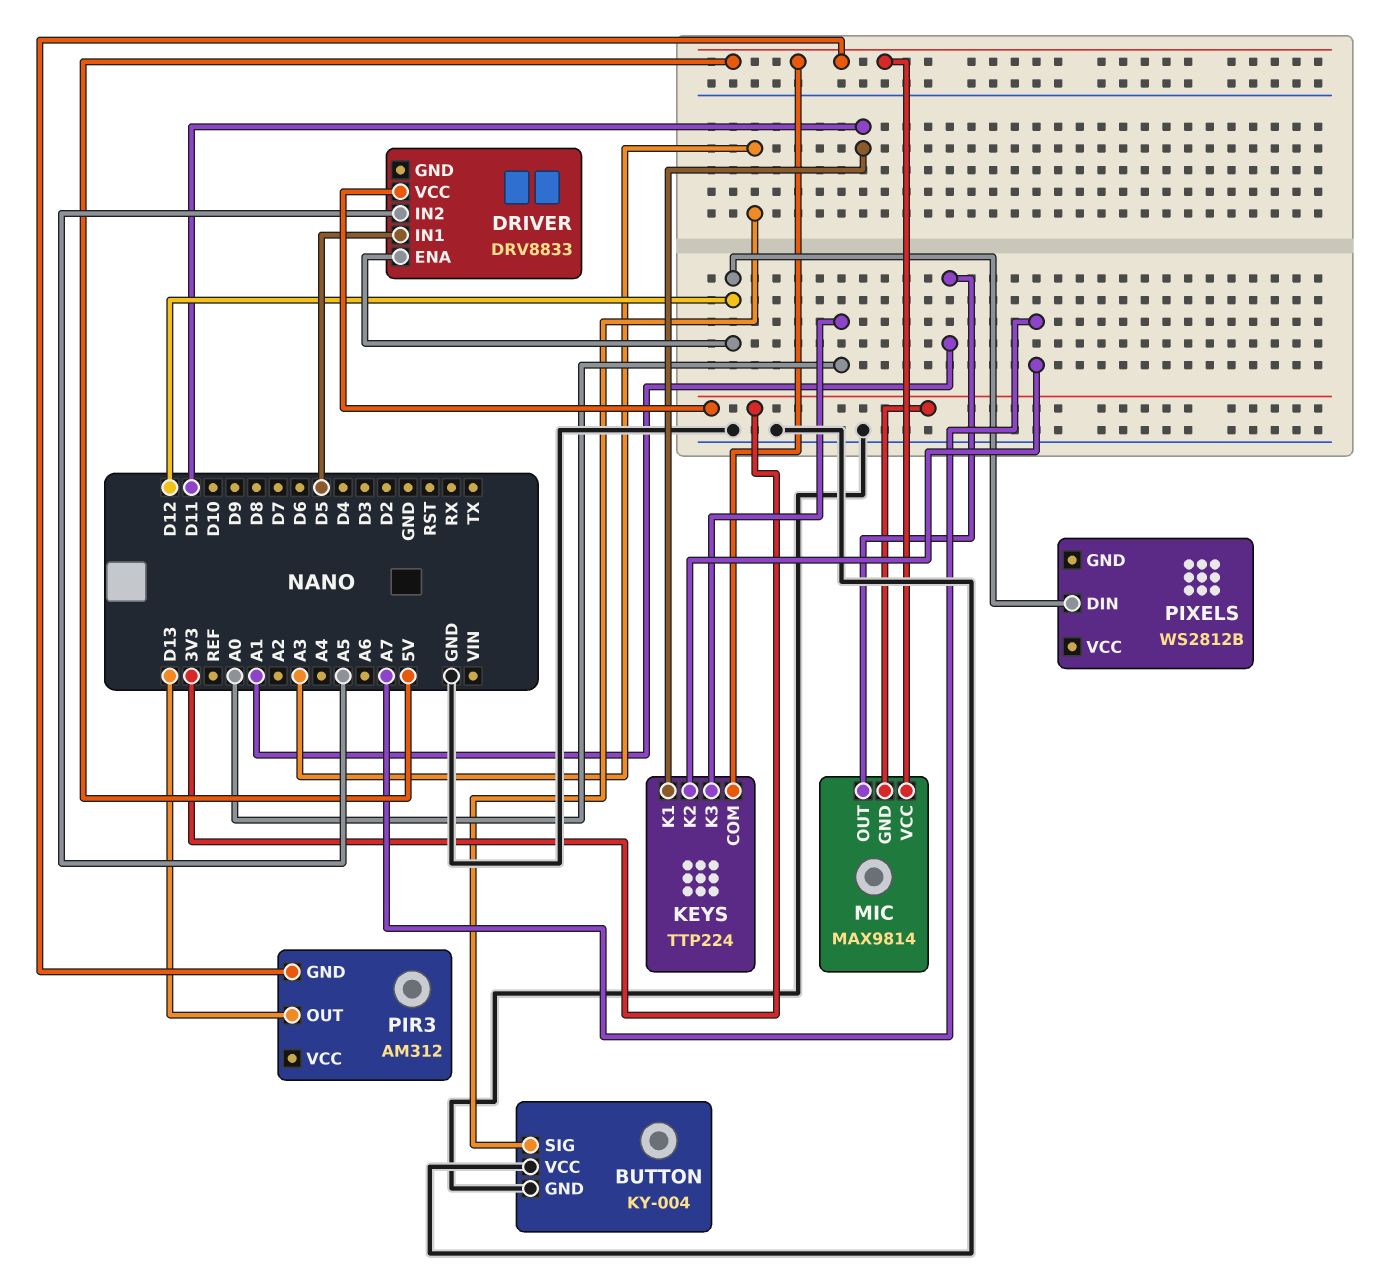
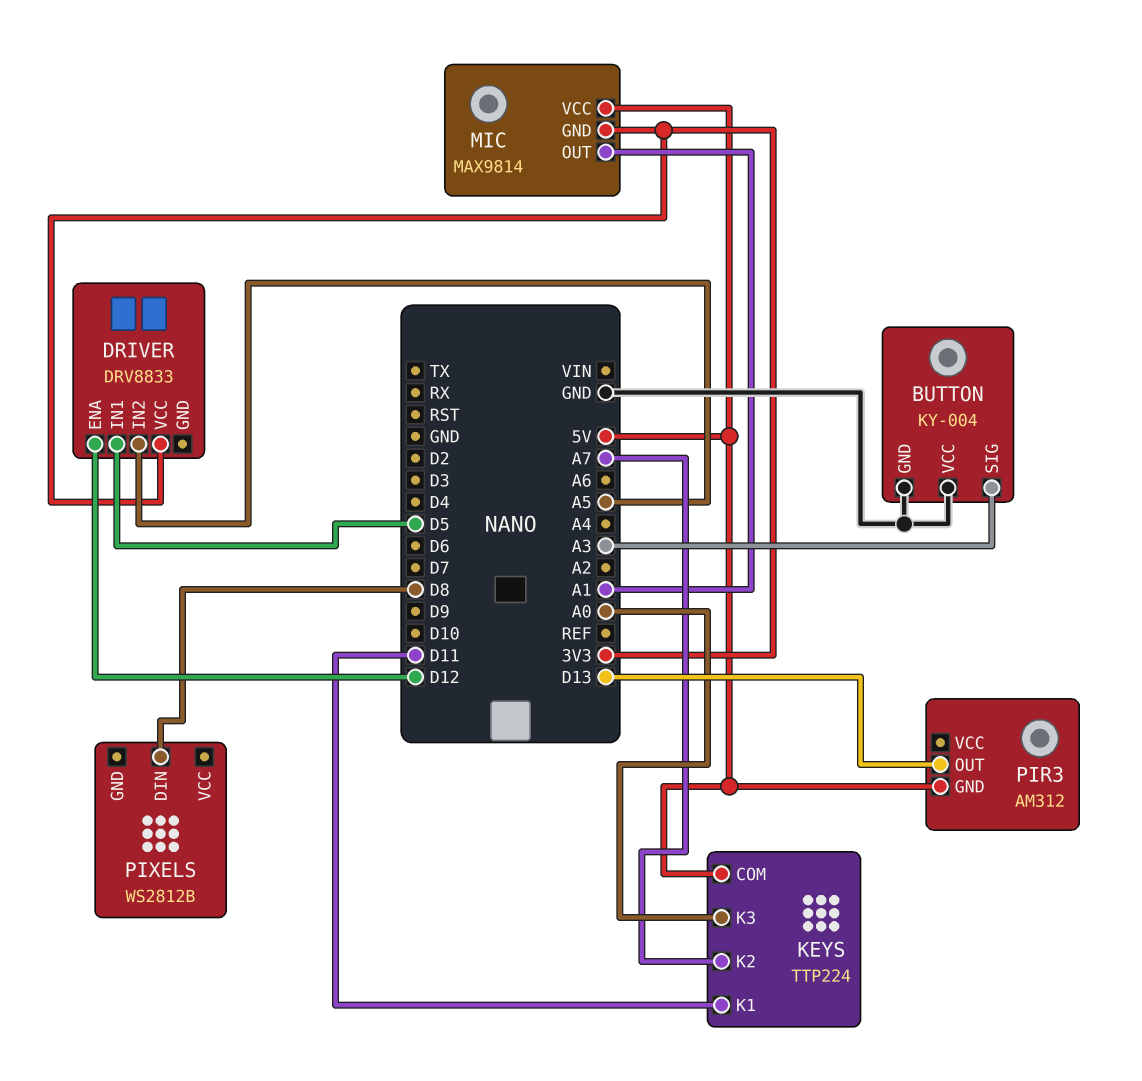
PIXELS pin DIN: D12 -> D8

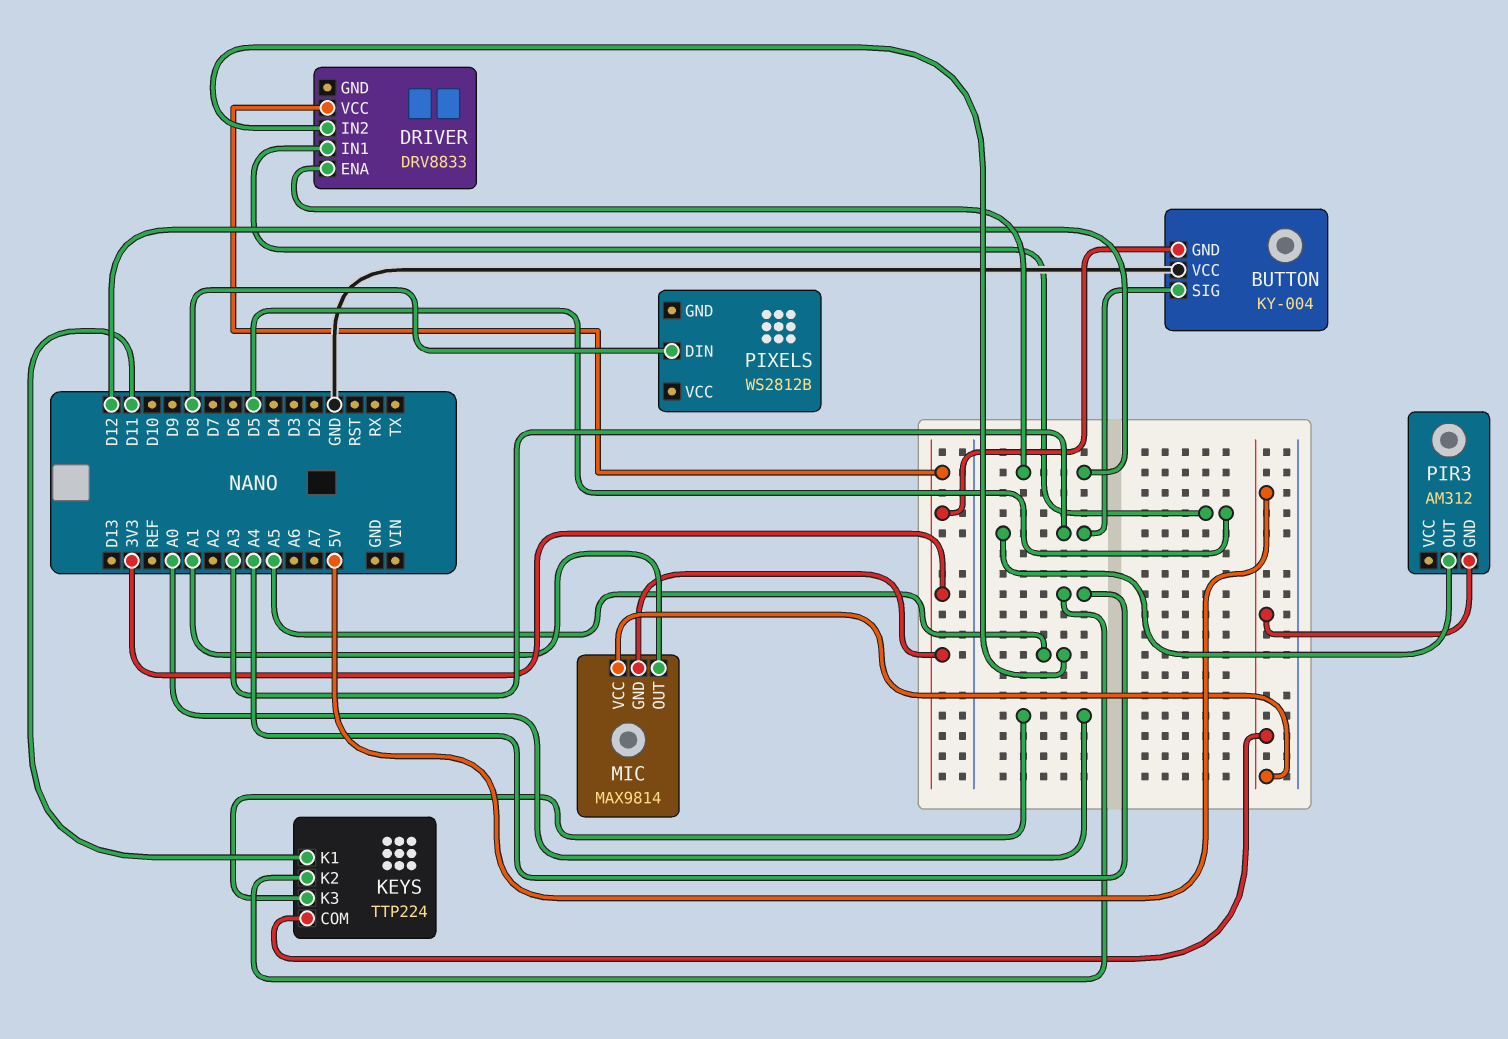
BUTTON pin GND: GND -> 3V3
KEYS pin K2: A7 -> A4
PIR3 pin OUT: D13 -> A3

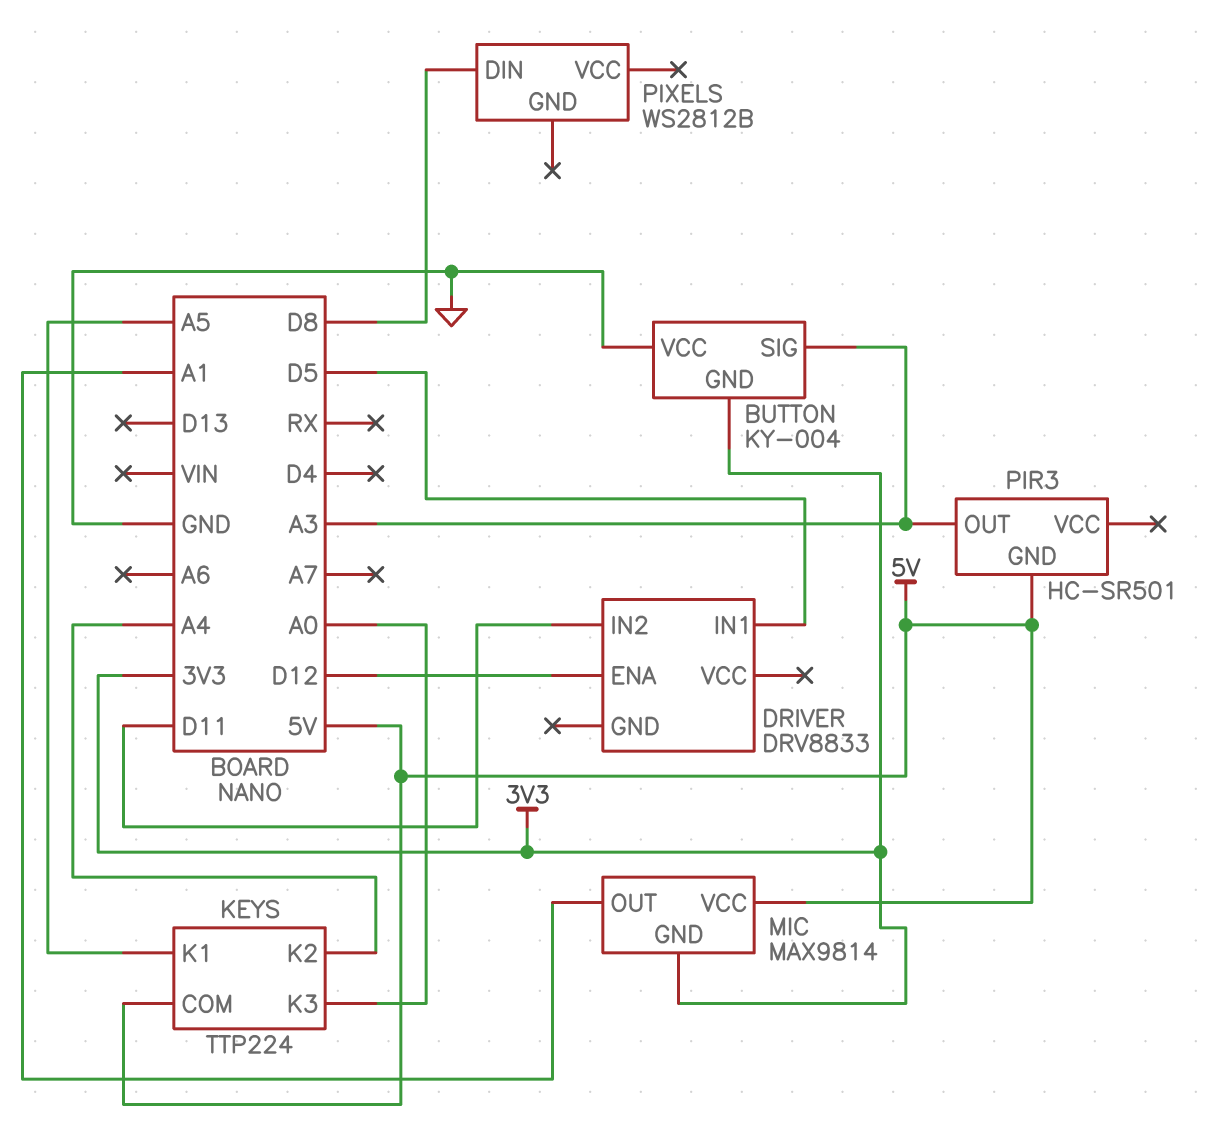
DRIVER pin IN2: A5 -> D11
DRIVER pin VCC: 3V3 -> none
KEYS pin K1: D11 -> A5
PIR3: AM312 -> HC-SR501

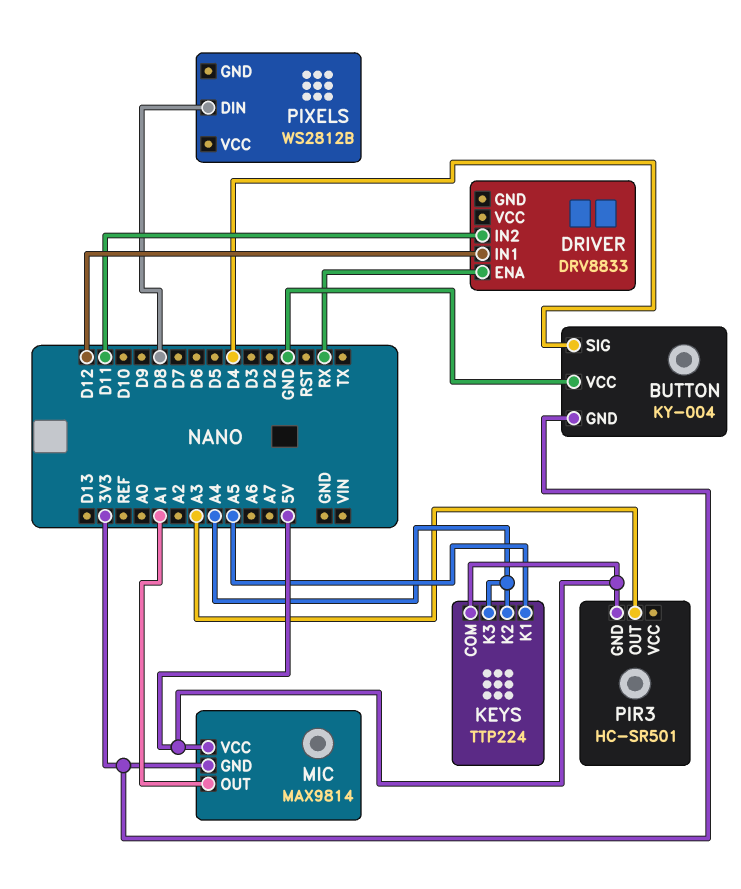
BUTTON pin SIG: A3 -> D4
DRIVER pin ENA: D12 -> RX
DRIVER pin IN1: D5 -> D12
KEYS pin K3: A0 -> A4

